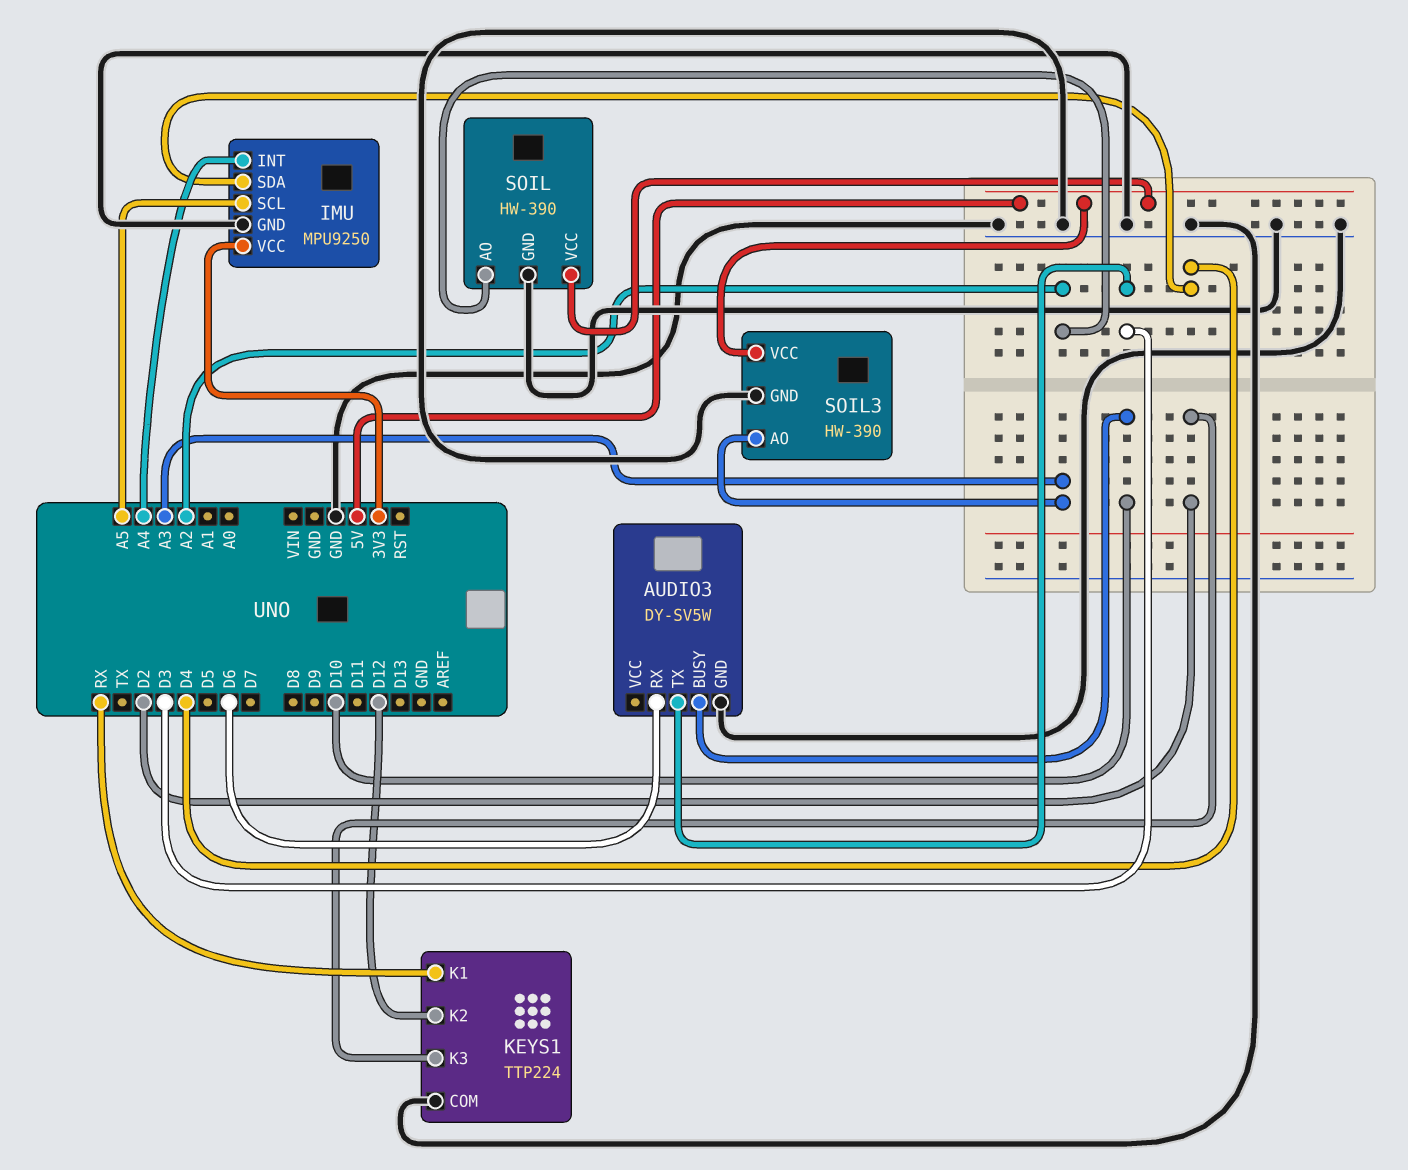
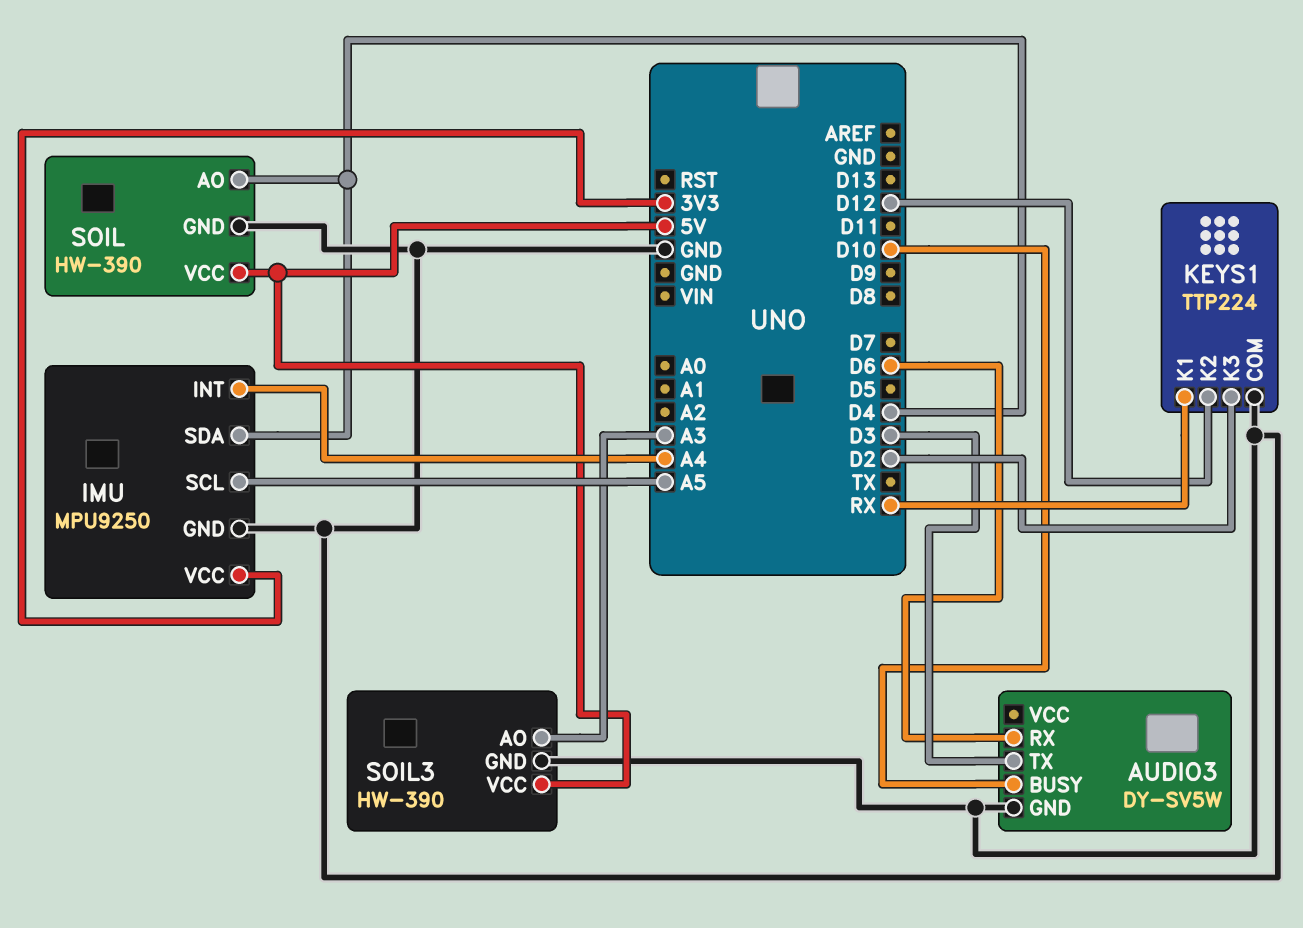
SOIL pin AO: A2 -> D4

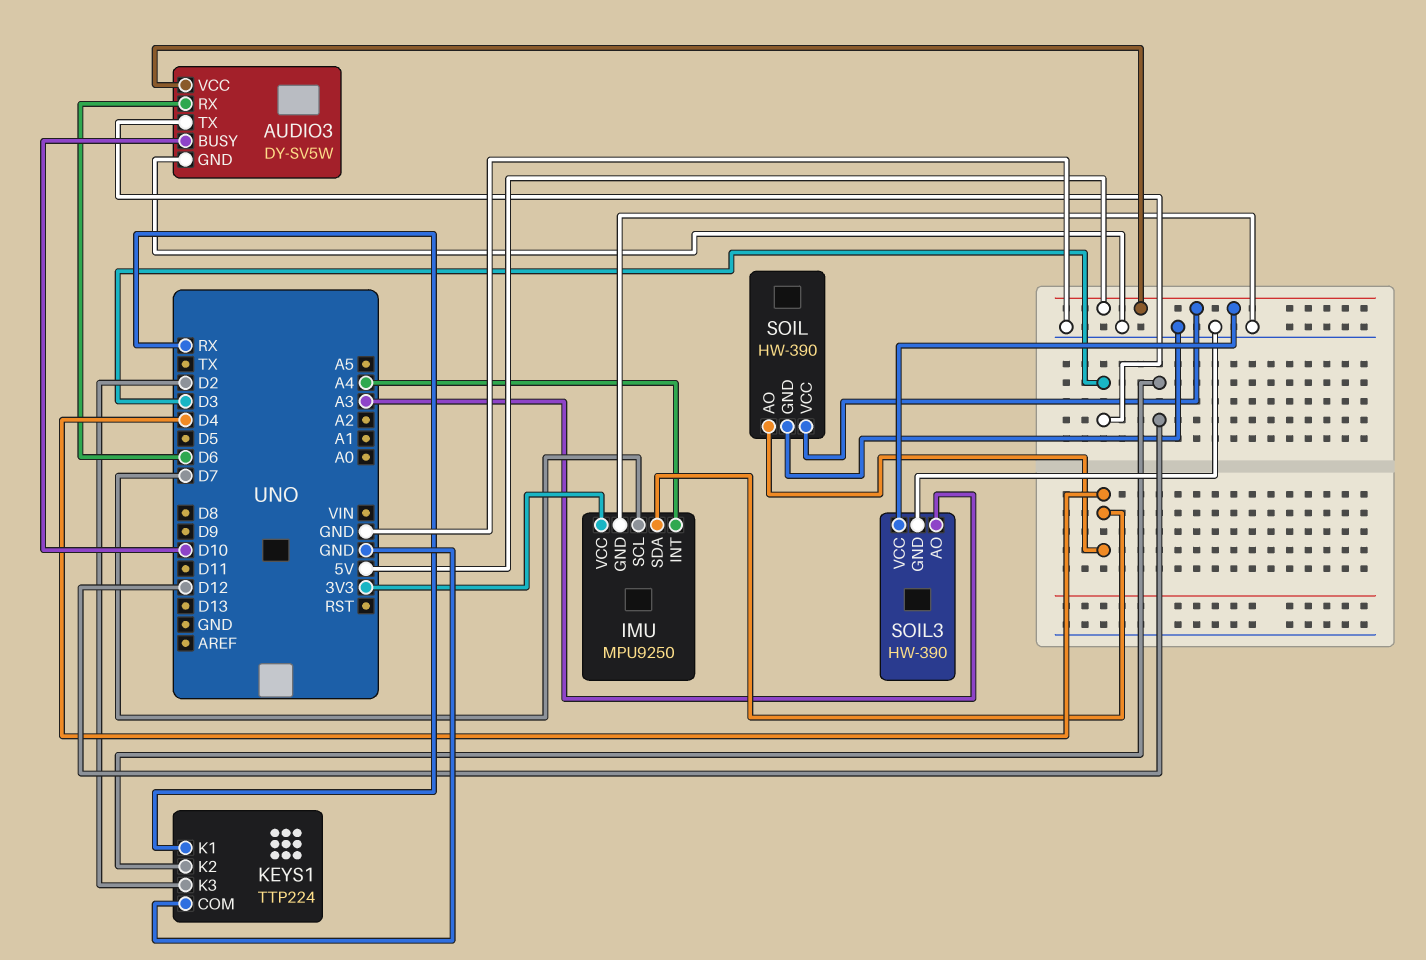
AUDIO3 pin VCC: none -> 5V
IMU pin SCL: A5 -> D7

